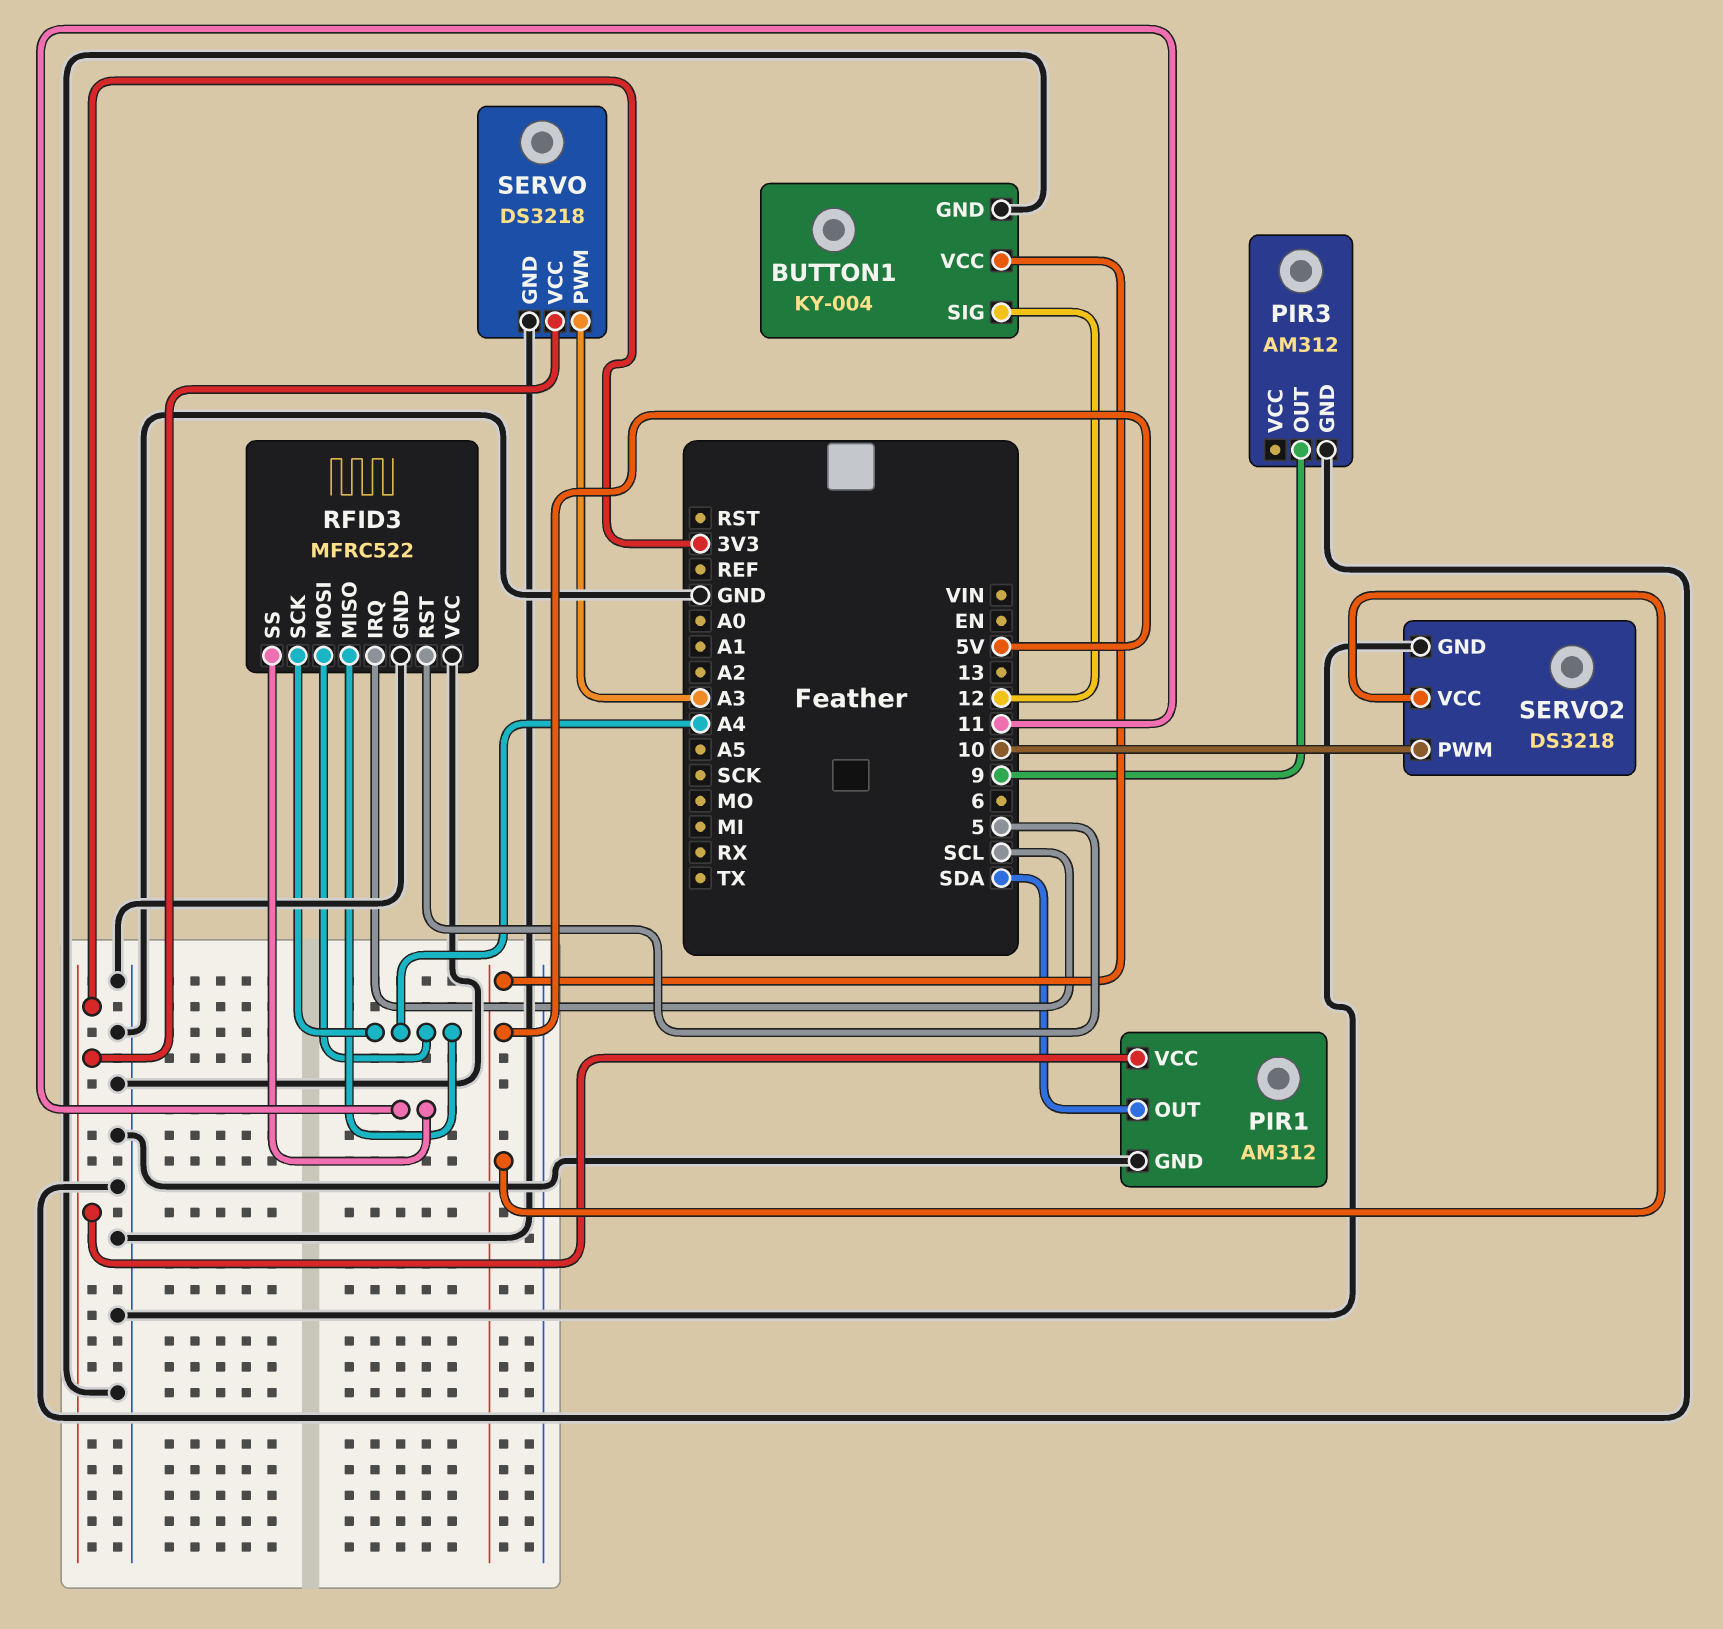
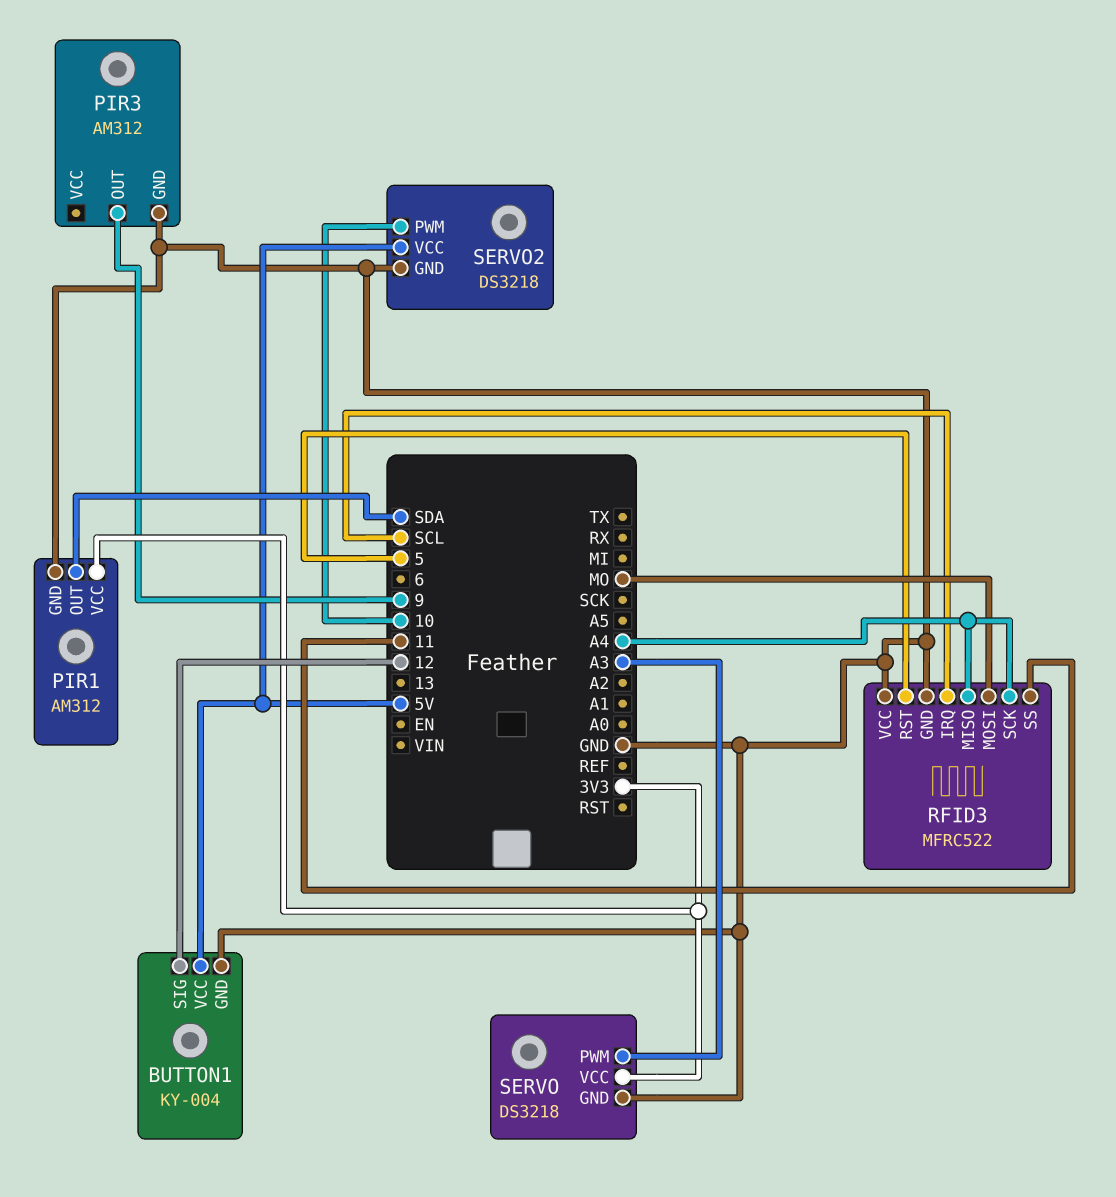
RFID3 pin MOSI: A4 -> MO

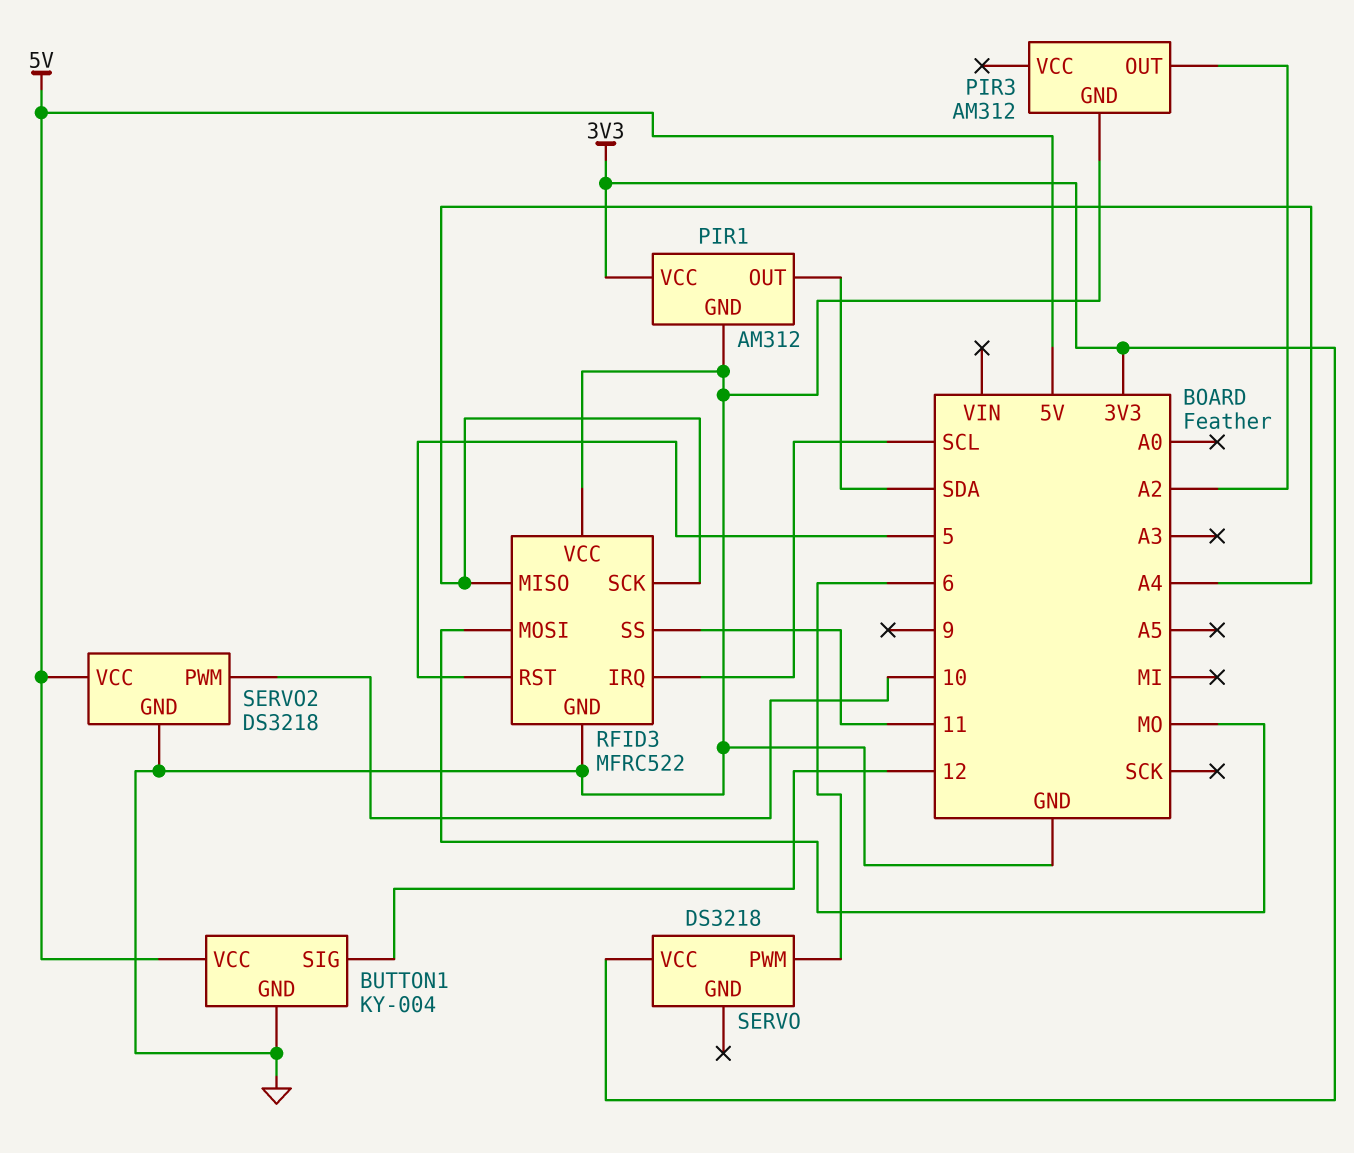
PIR3 pin OUT: 9 -> A2
SERVO pin GND: GND -> none
SERVO pin PWM: A3 -> 6

